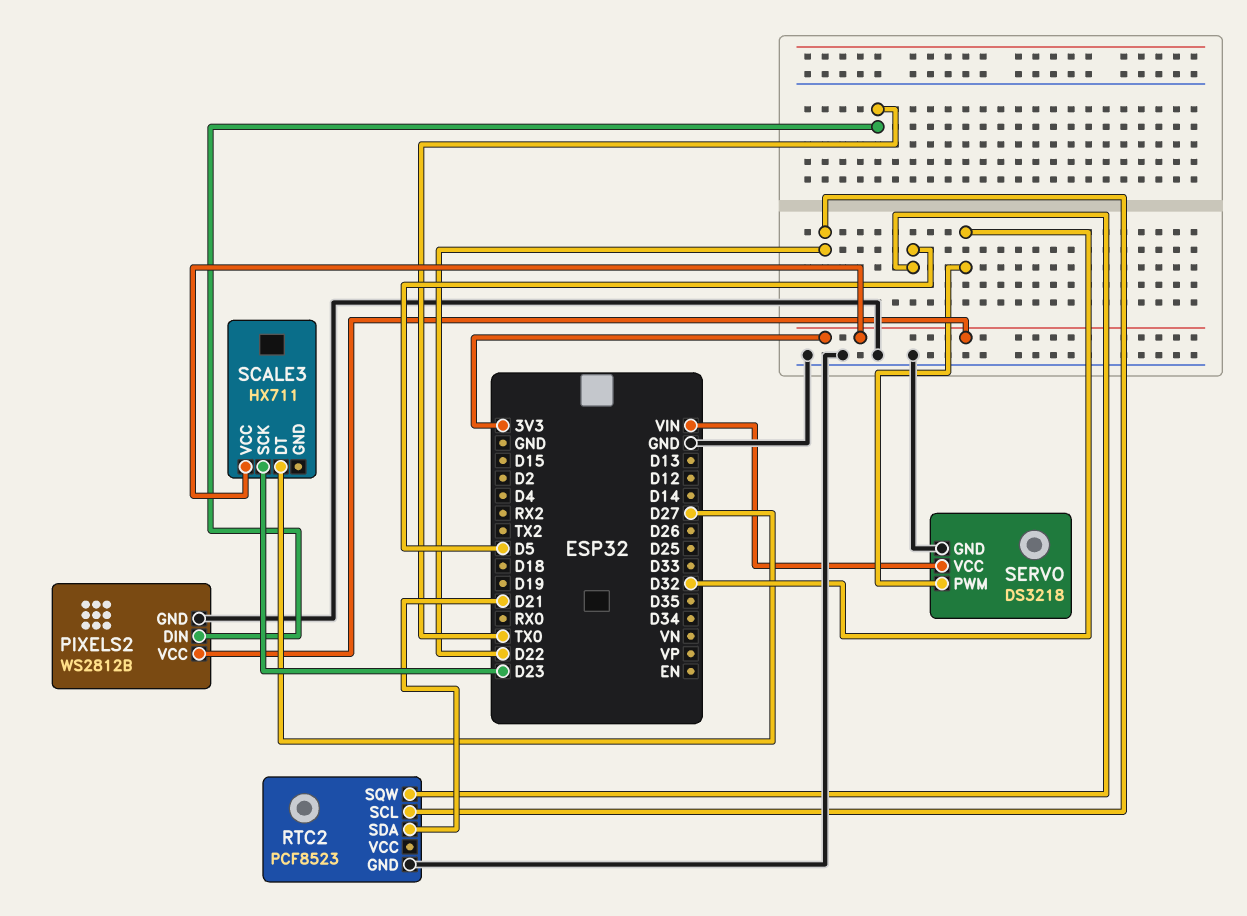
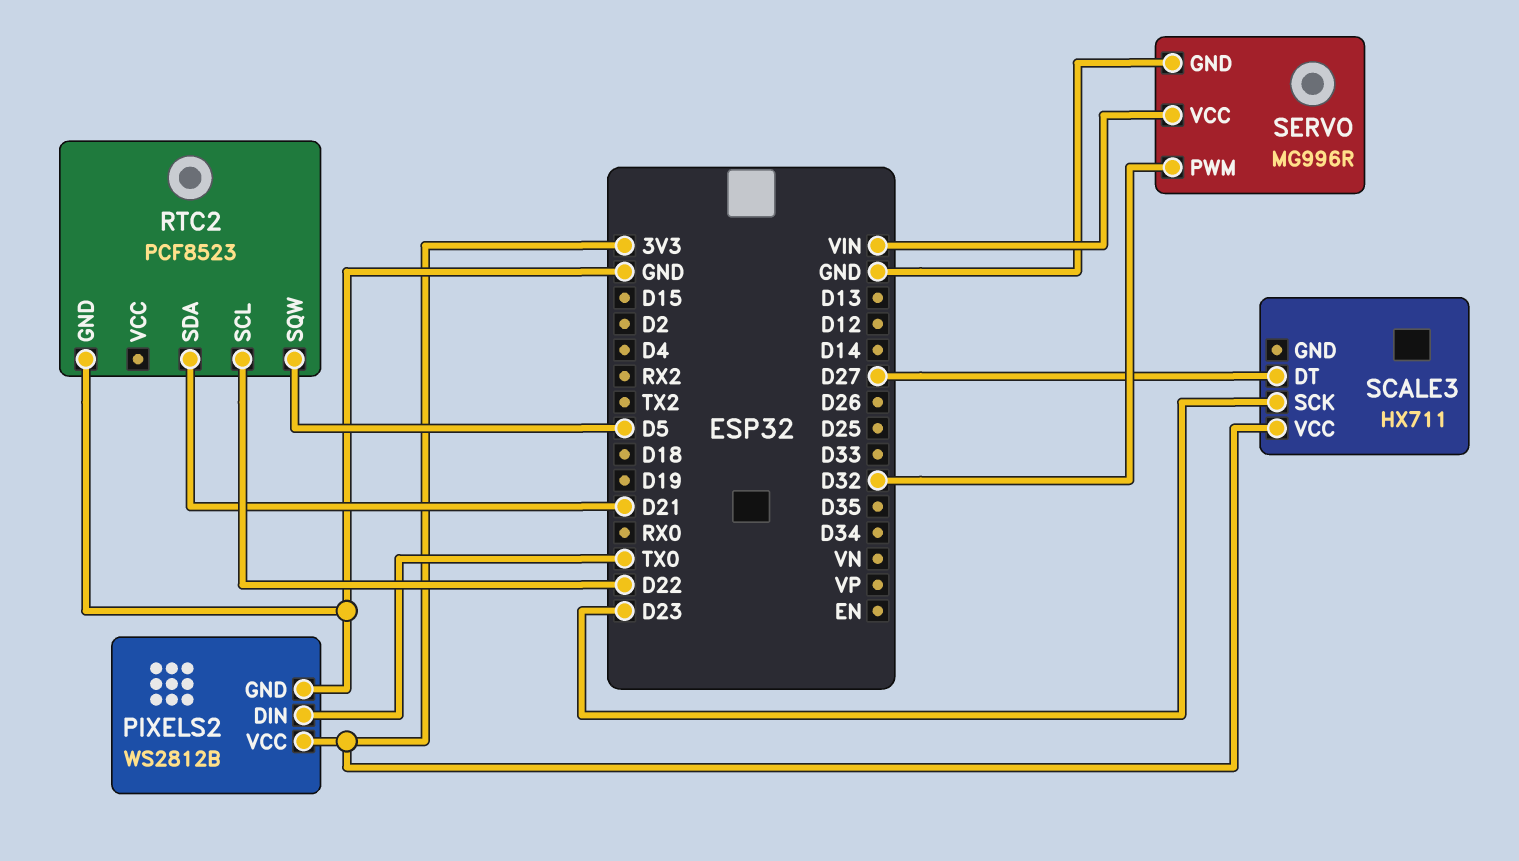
SERVO: DS3218 -> MG996R

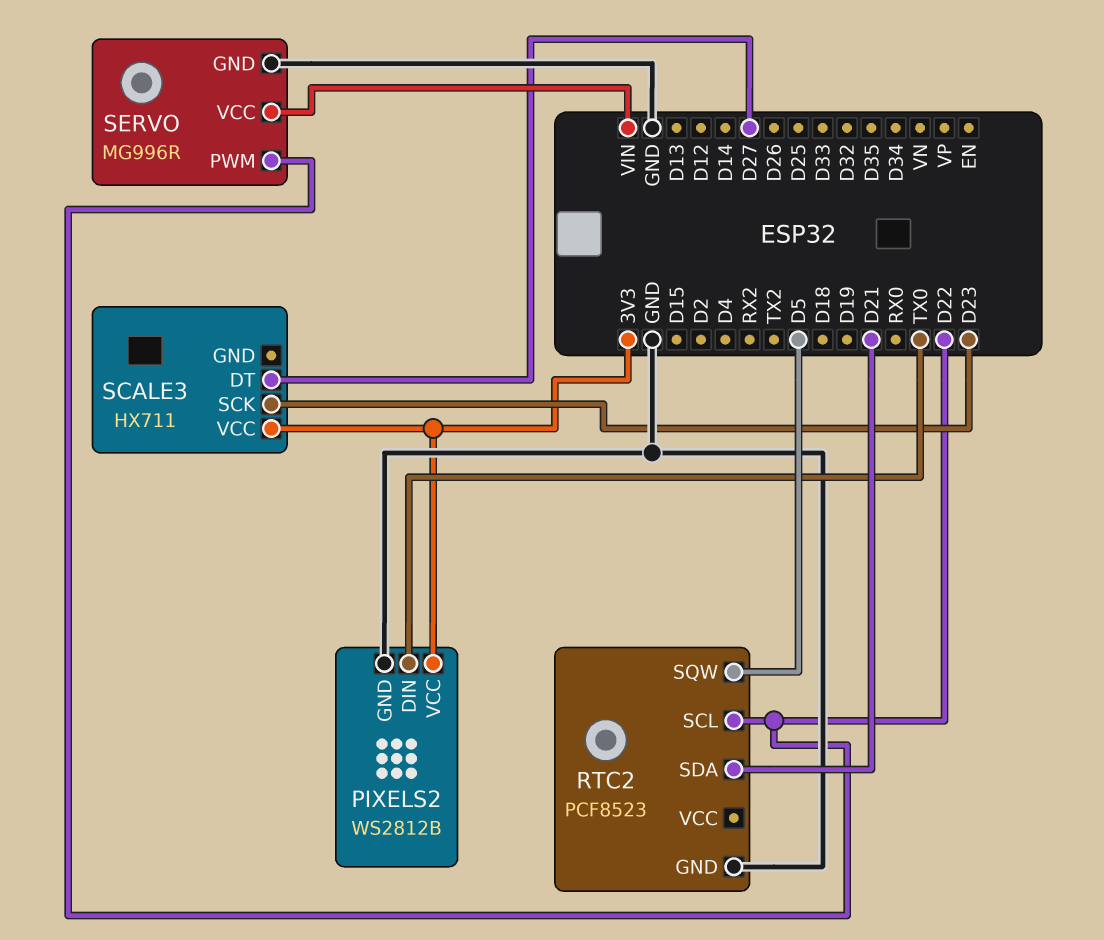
SERVO pin PWM: D32 -> D22

